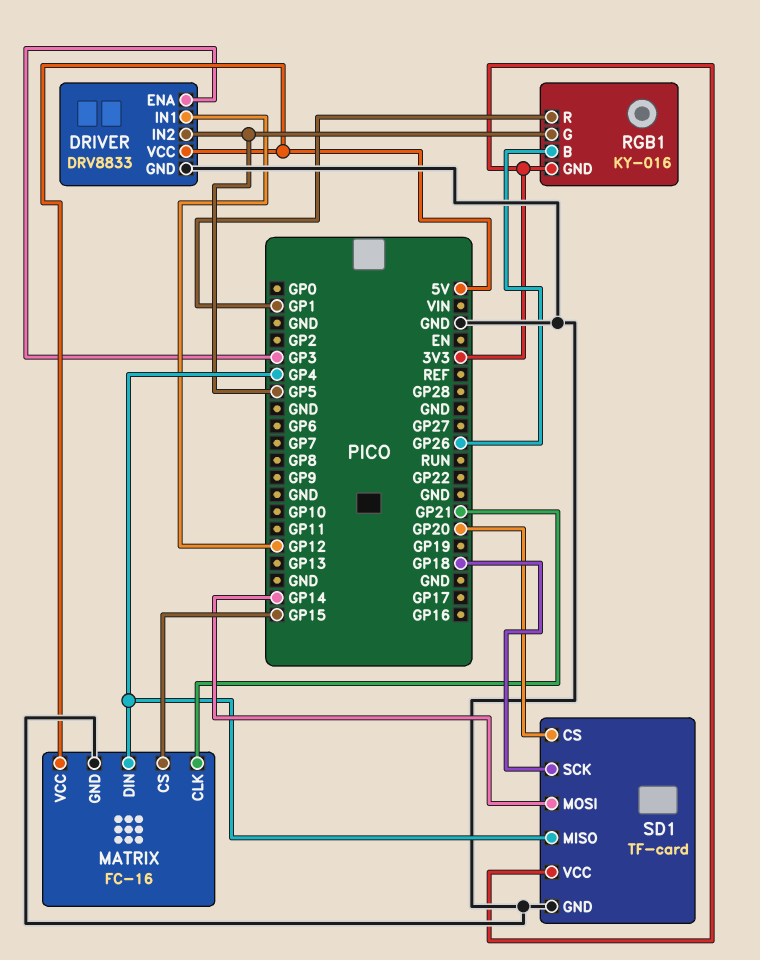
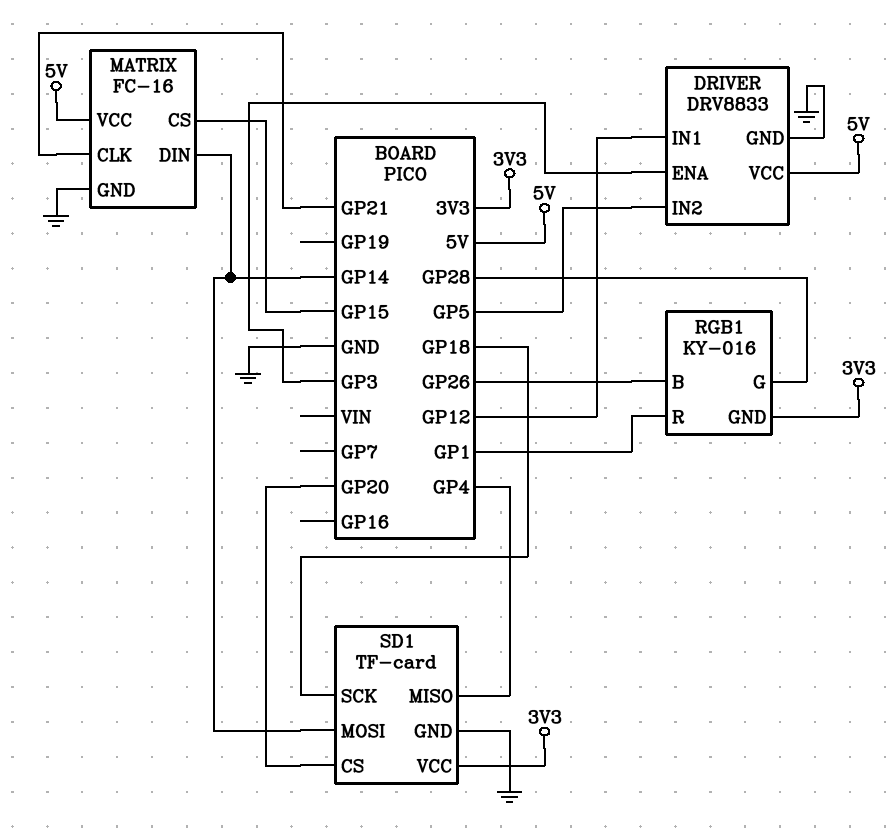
MATRIX pin DIN: GP4 -> GP14
RGB1 pin G: GP5 -> GP28

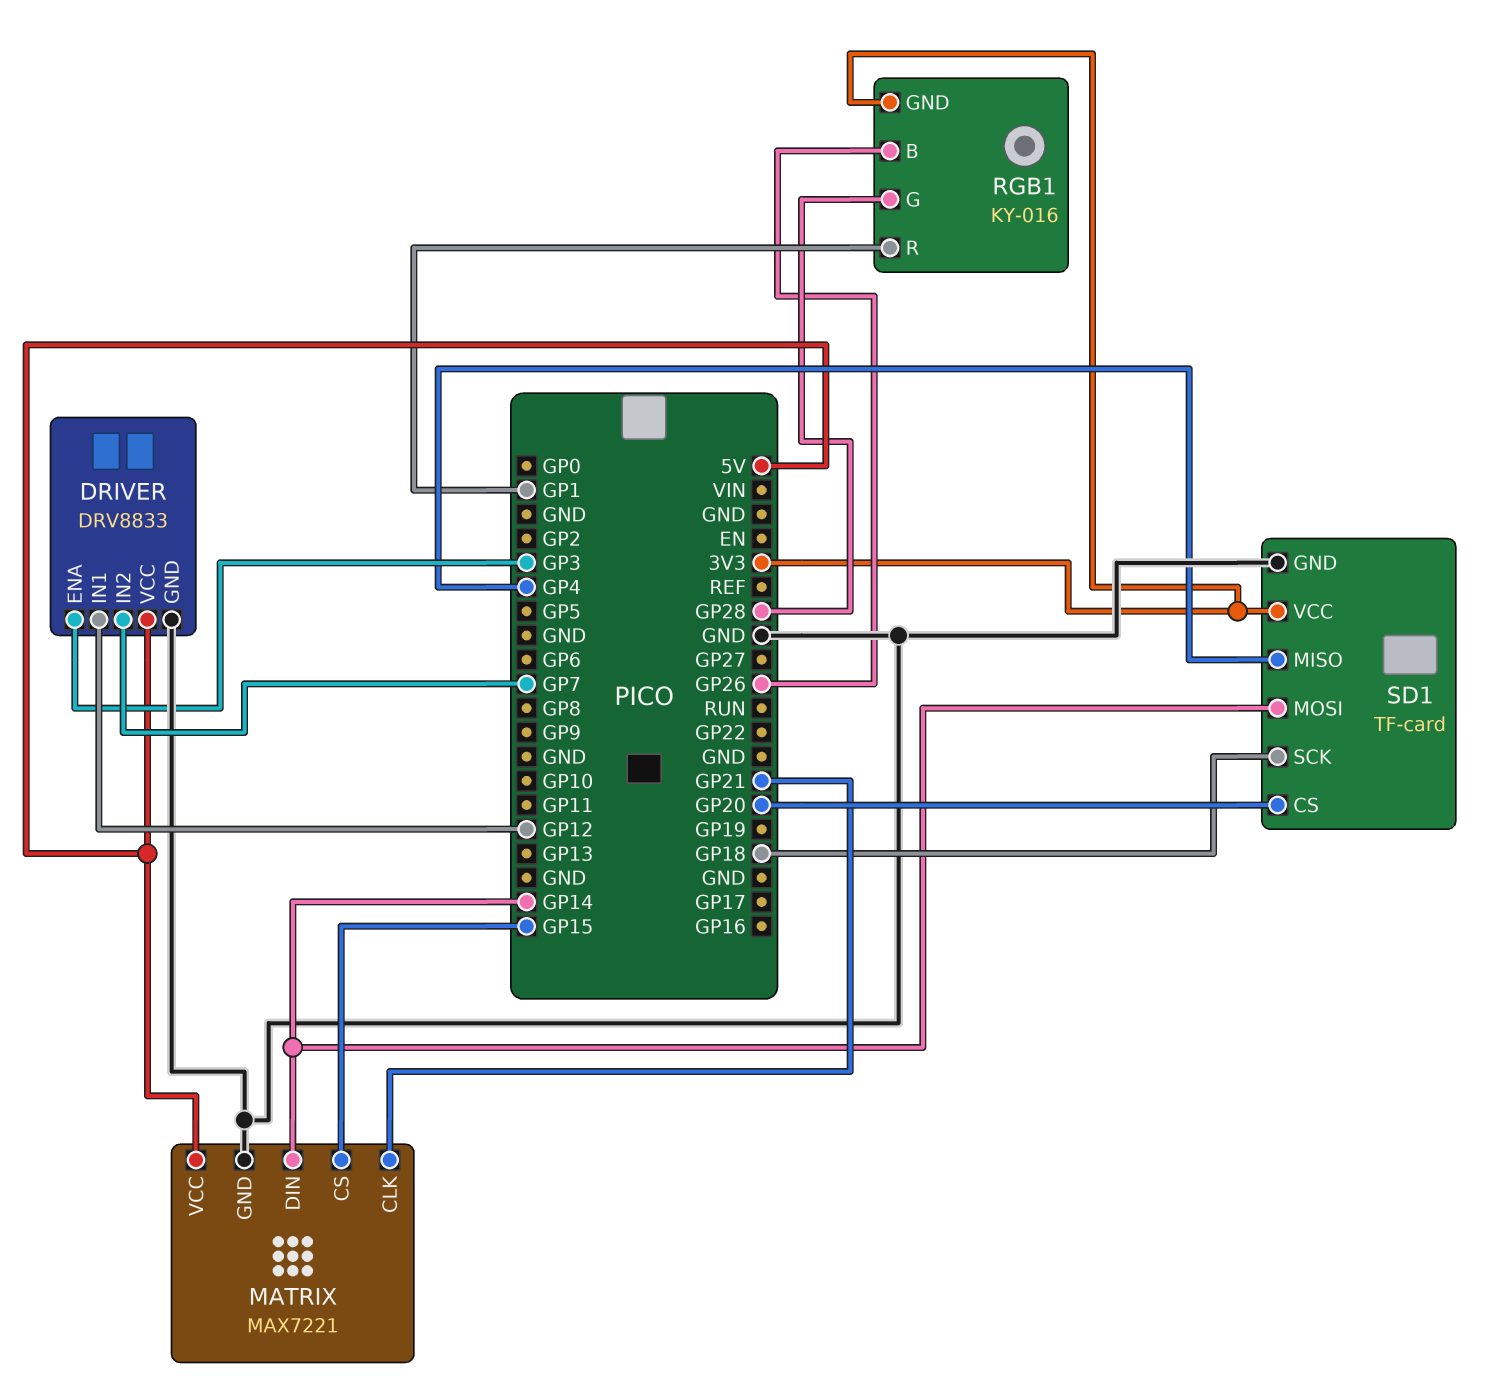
DRIVER pin IN2: GP5 -> GP7
MATRIX: FC-16 -> MAX7221

